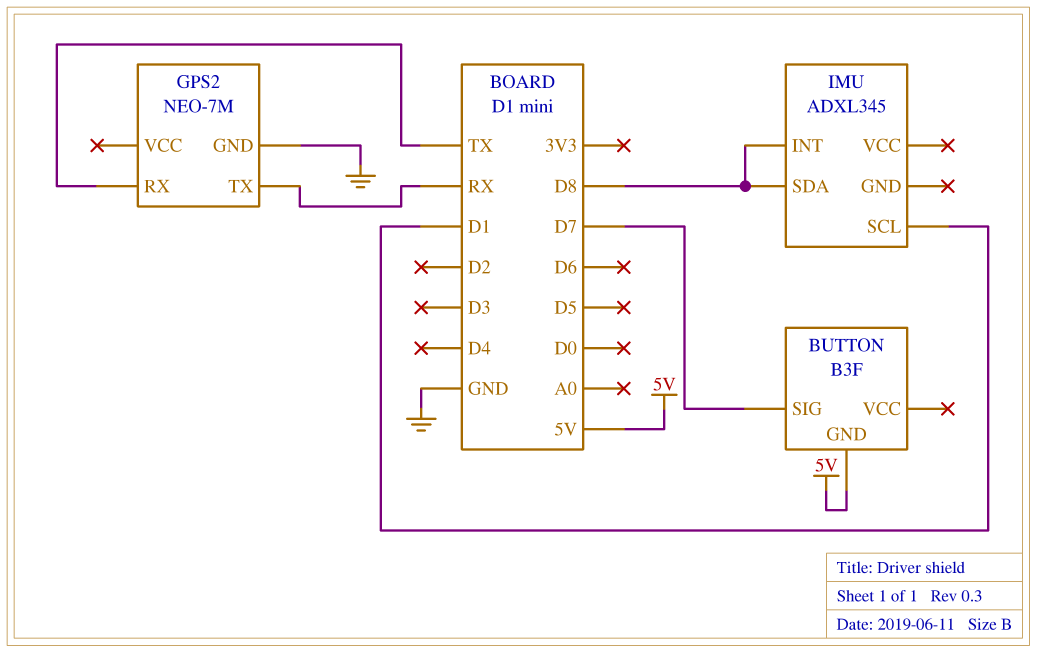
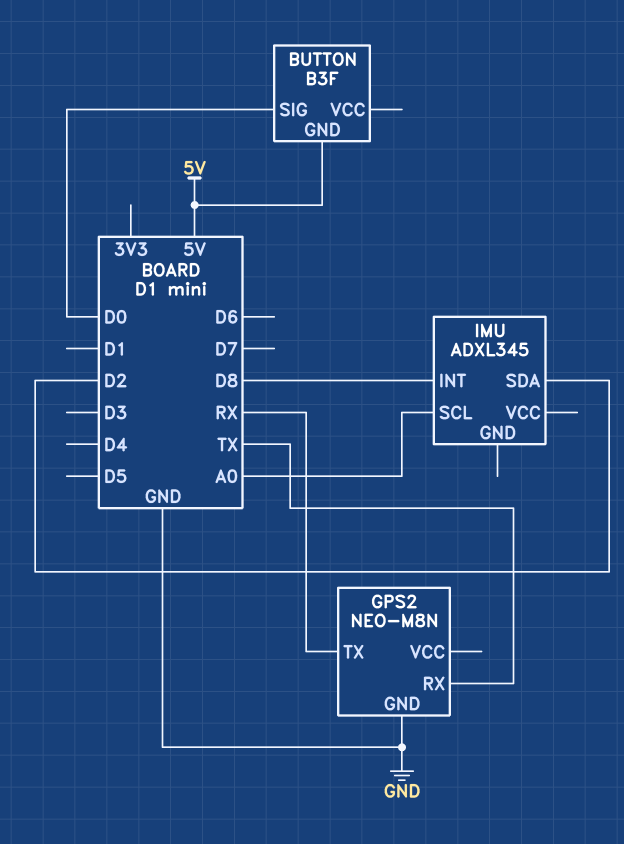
BUTTON pin SIG: D7 -> D0
GPS2: NEO-7M -> NEO-M8N
IMU pin SCL: D1 -> A0
IMU pin SDA: D8 -> D2

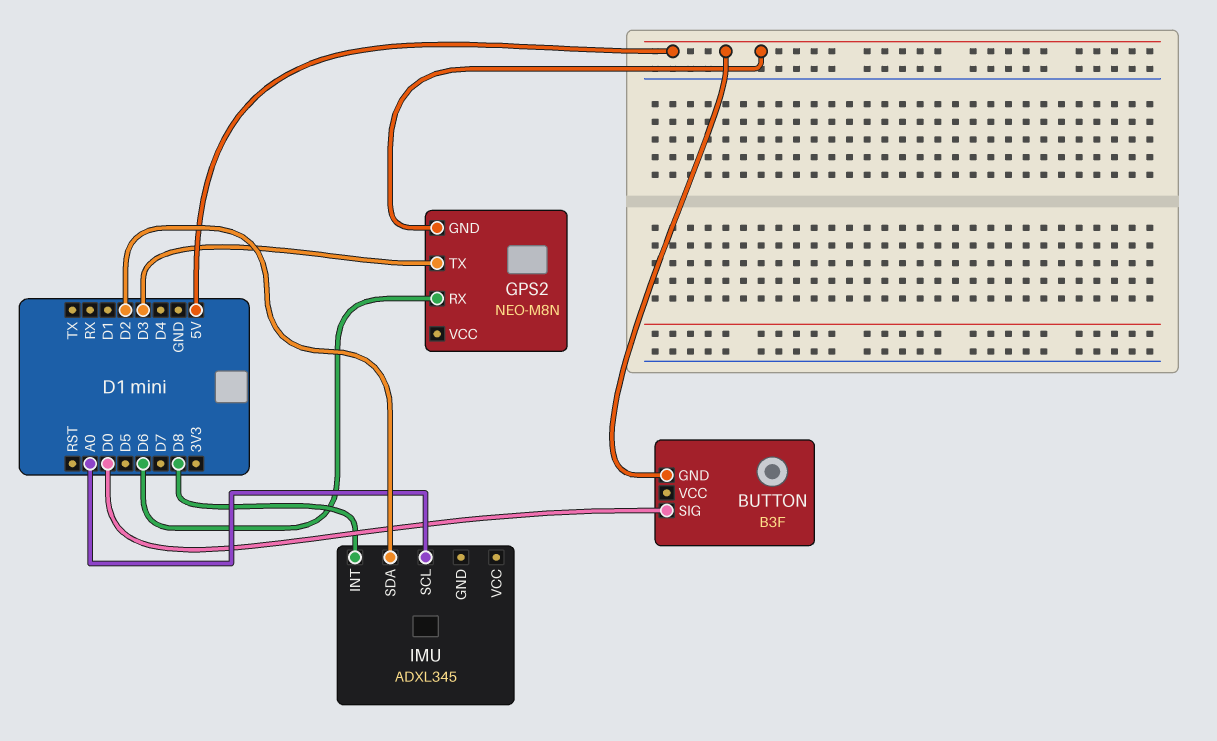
GPS2 pin GND: GND -> 5V
GPS2 pin RX: TX -> D6
GPS2 pin TX: RX -> D3

